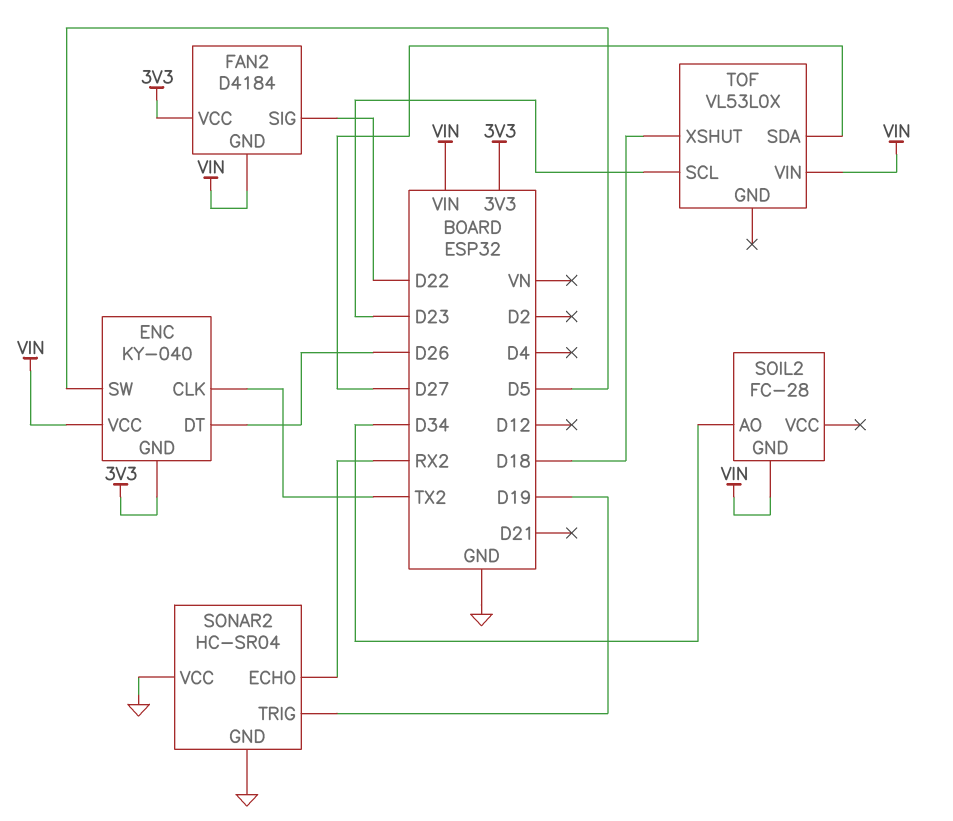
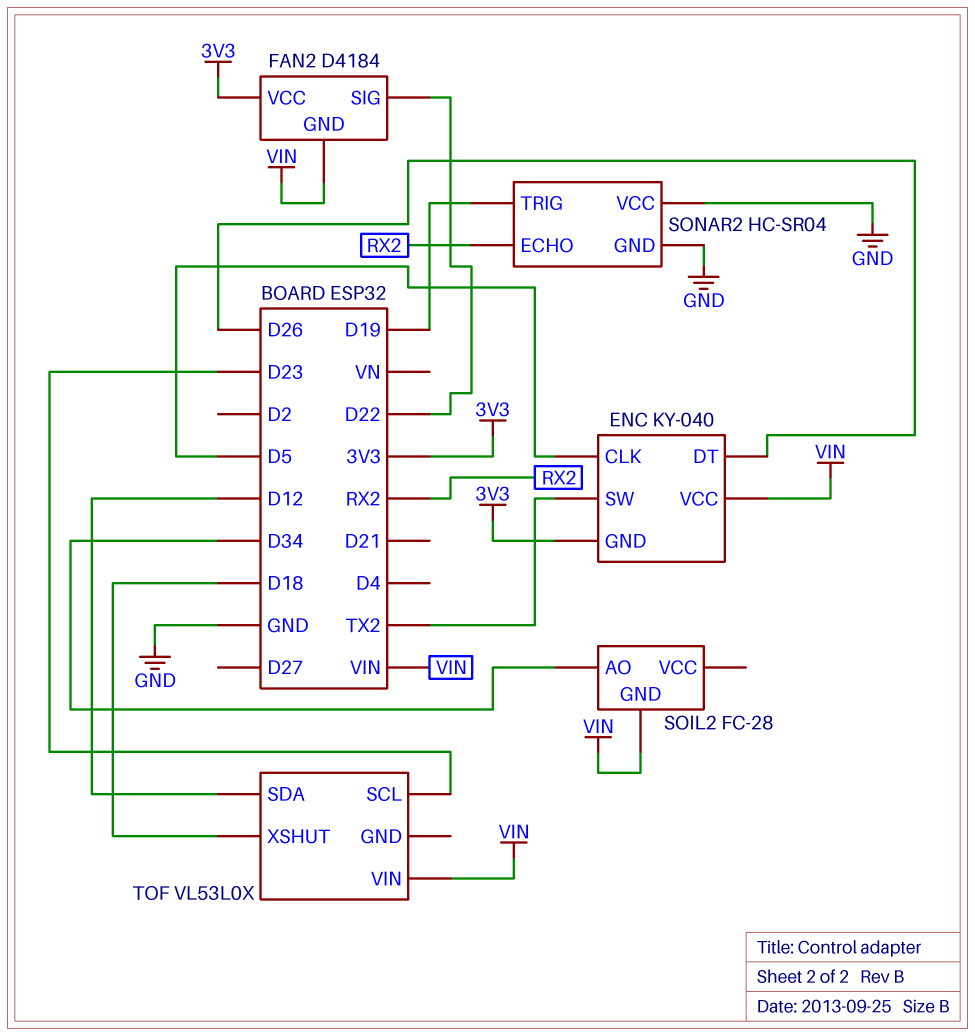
ENC pin CLK: TX2 -> D5
ENC pin SW: D5 -> TX2
TOF pin SDA: D27 -> D12

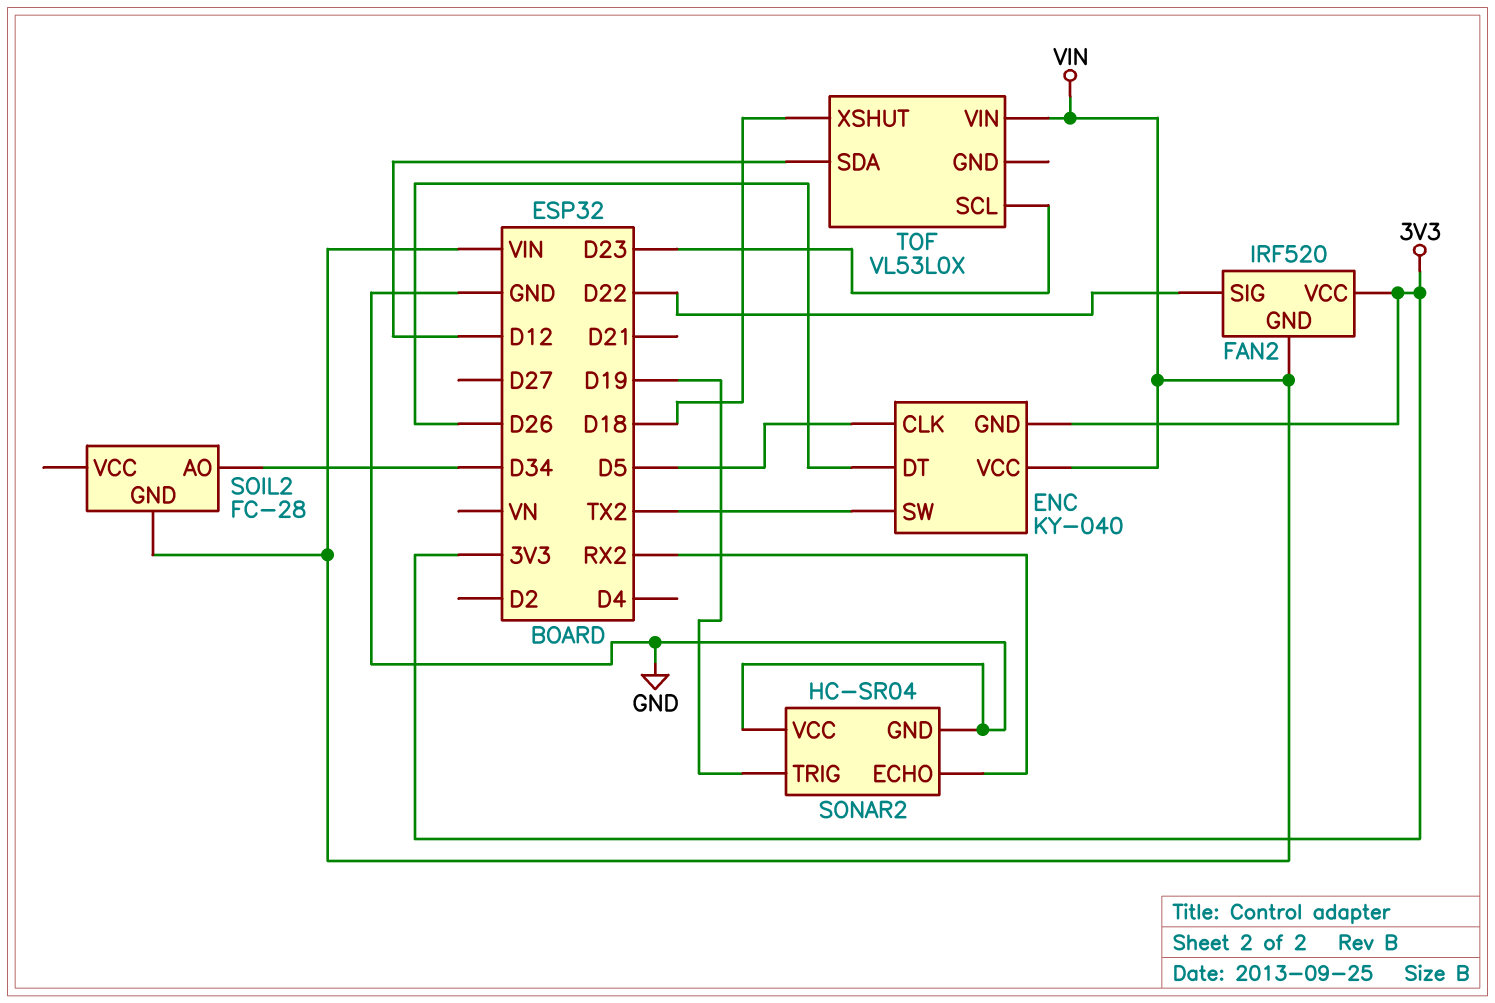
FAN2: D4184 -> IRF520

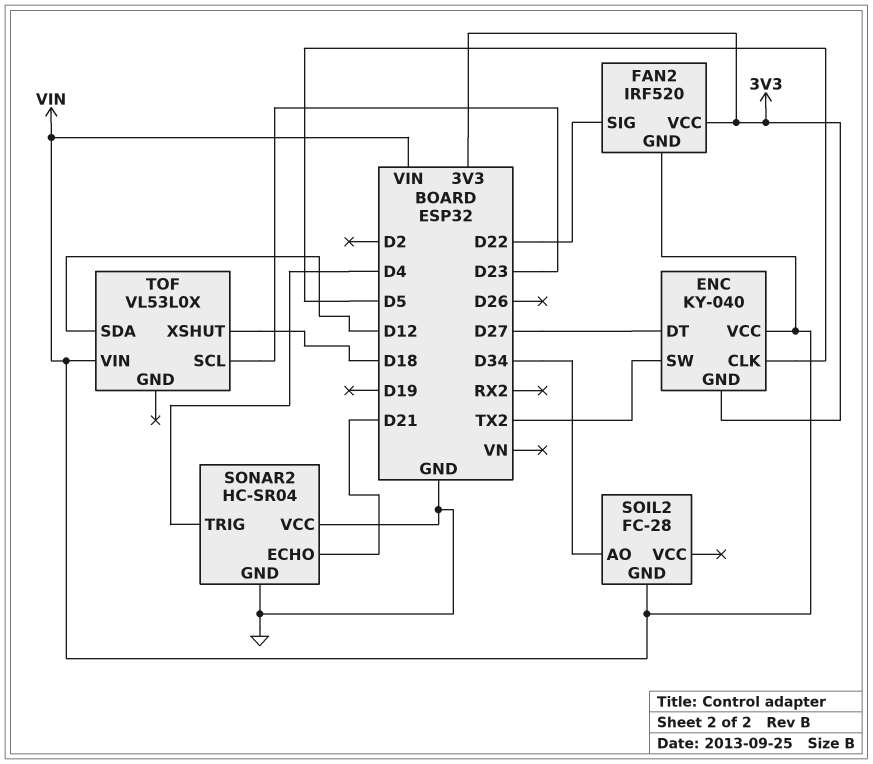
ENC pin DT: D26 -> D27
SONAR2 pin ECHO: RX2 -> D21
SONAR2 pin TRIG: D19 -> D4

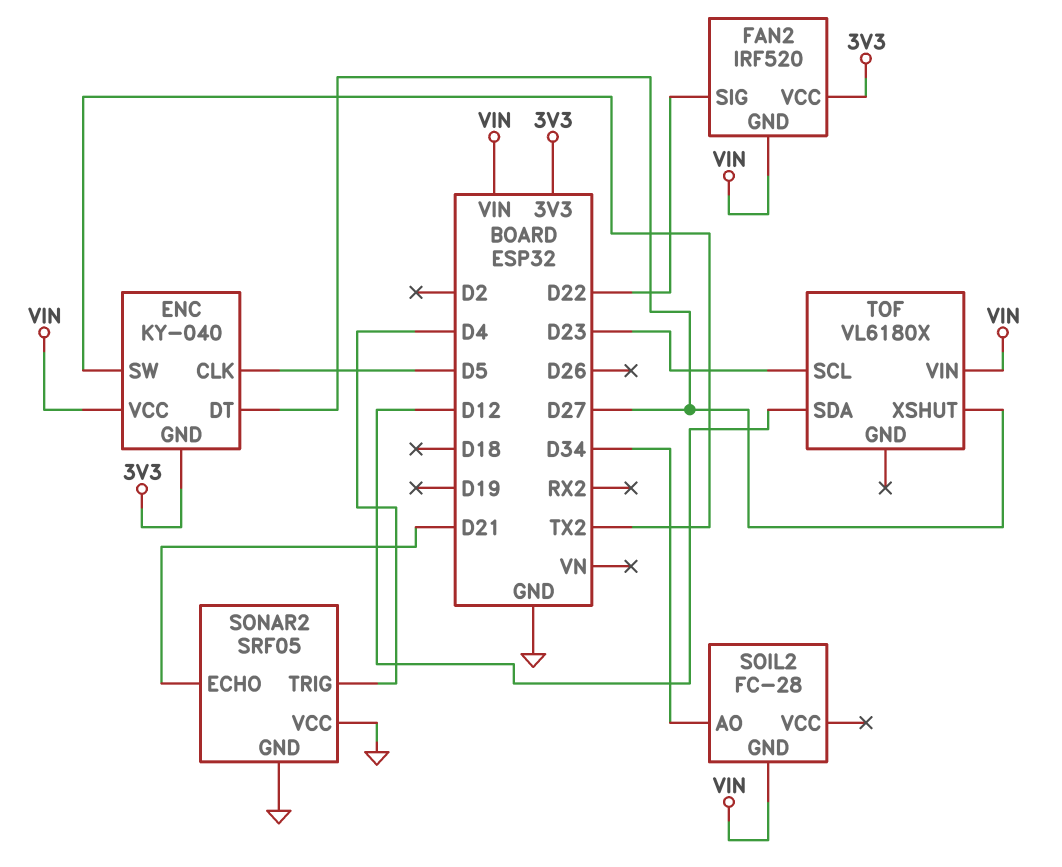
SONAR2: HC-SR04 -> SRF05
TOF: VL53L0X -> VL6180X
TOF pin XSHUT: D18 -> D27

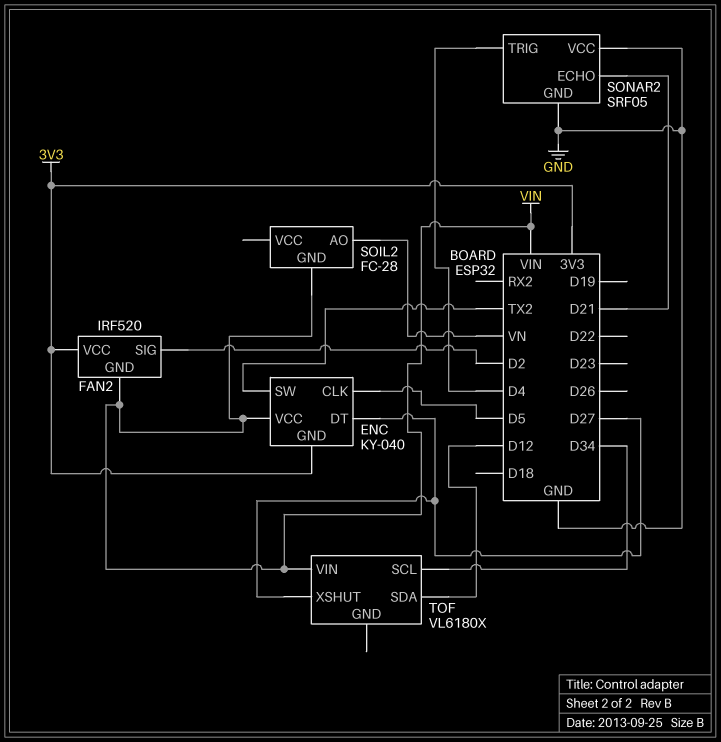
FAN2 pin SIG: D22 -> D2
SOIL2 pin AO: D34 -> VN
TOF pin SCL: D23 -> D34

